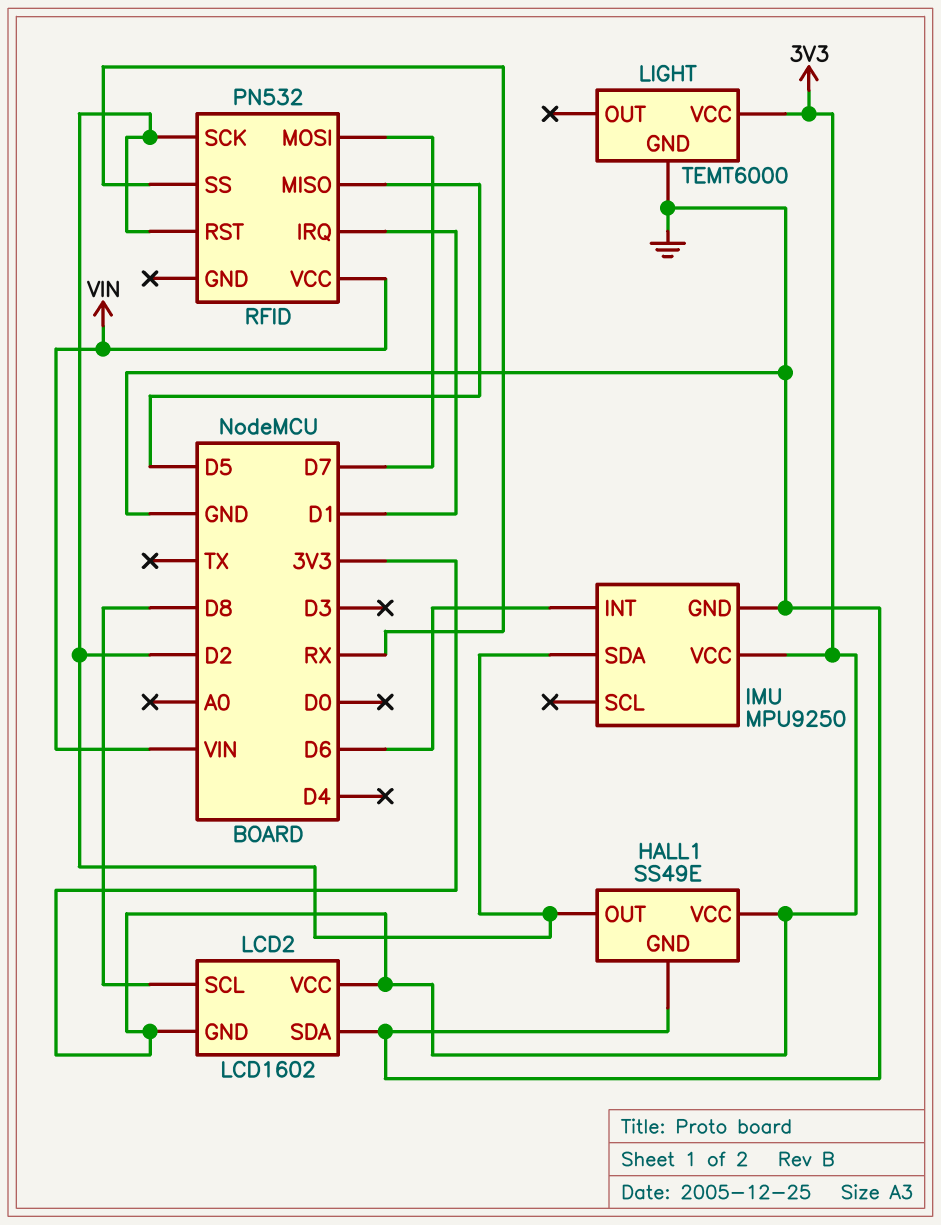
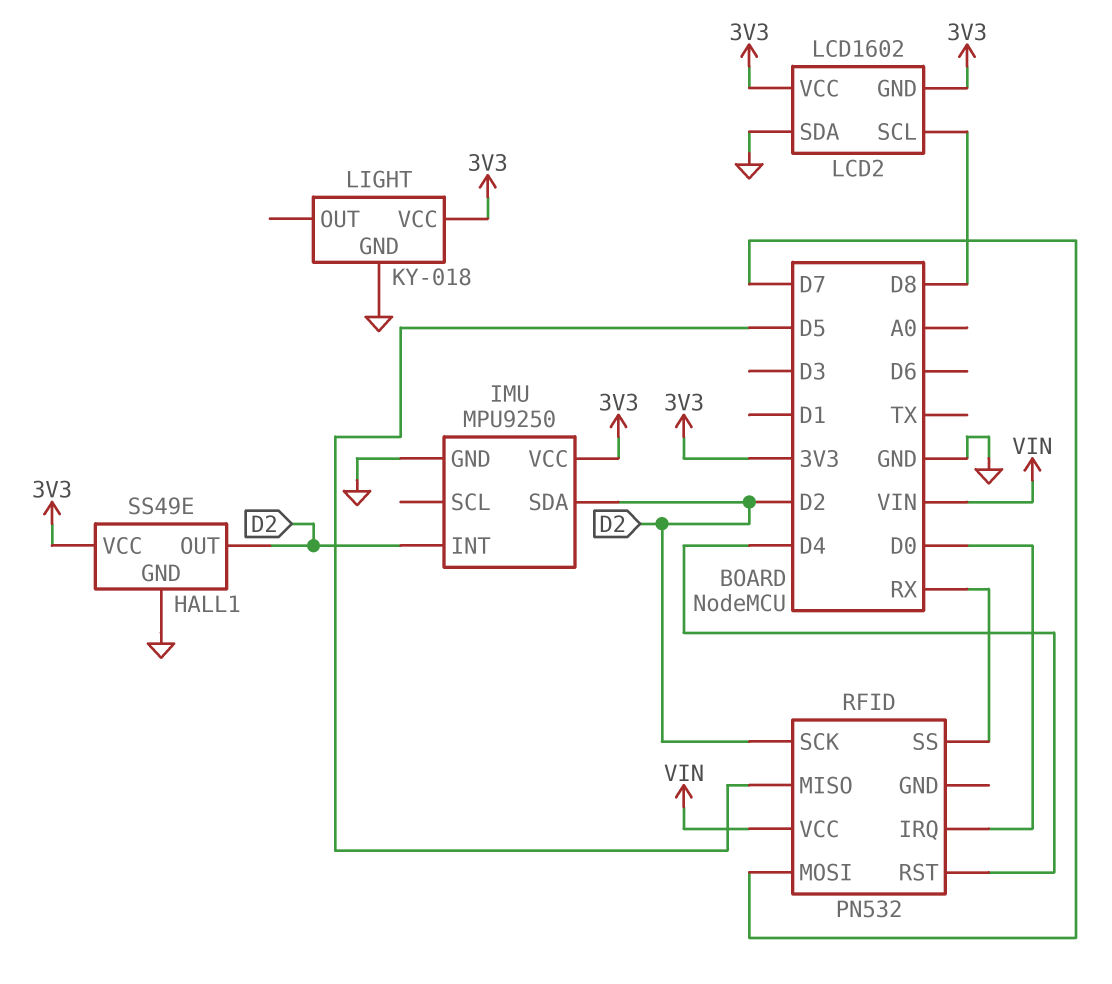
IMU pin INT: D6 -> D2
LIGHT: TEMT6000 -> KY-018
RFID pin IRQ: D1 -> D0
RFID pin RST: D2 -> D4

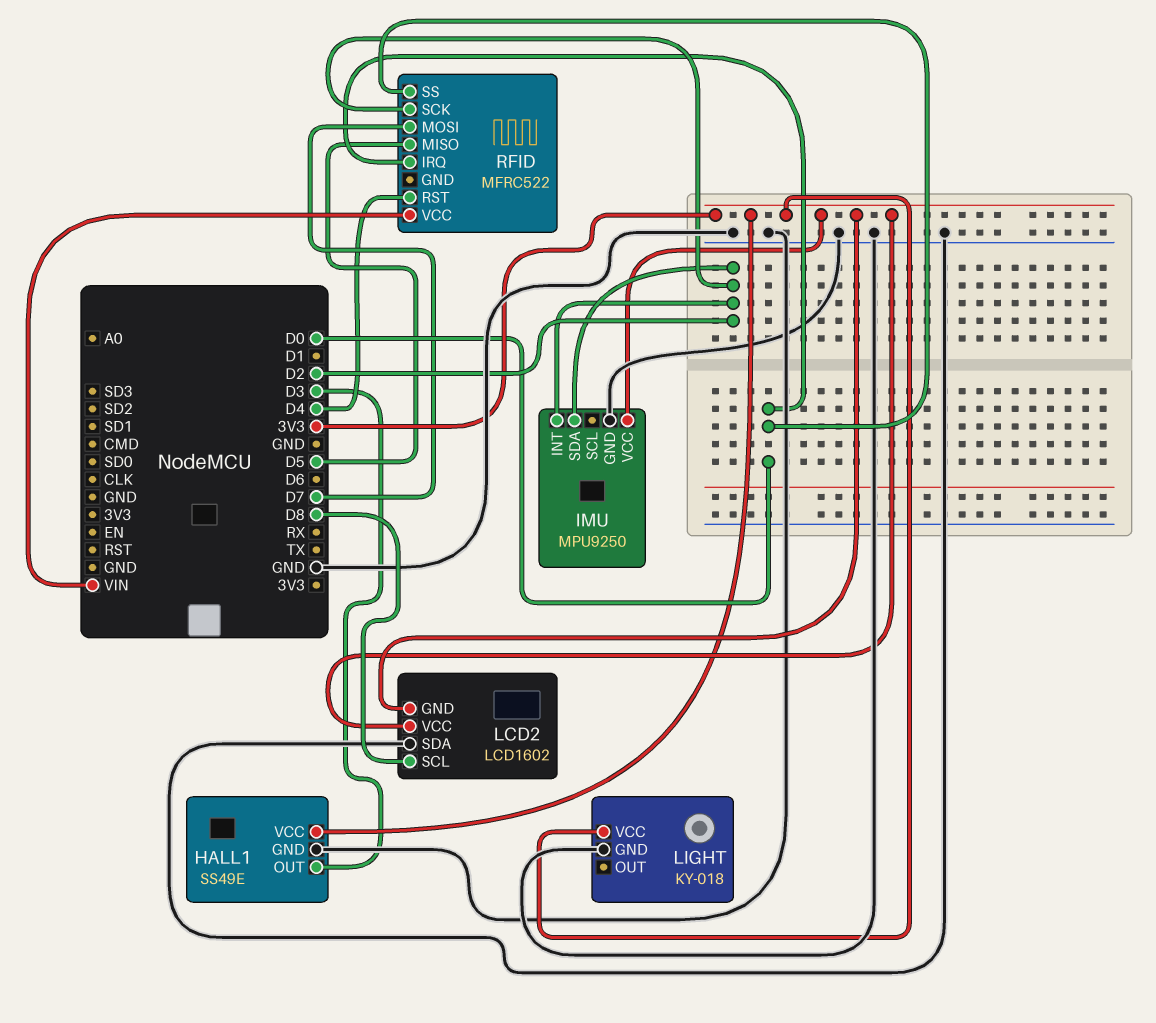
HALL1 pin OUT: D2 -> D3
RFID: PN532 -> MFRC522
RFID pin SS: RX -> D0

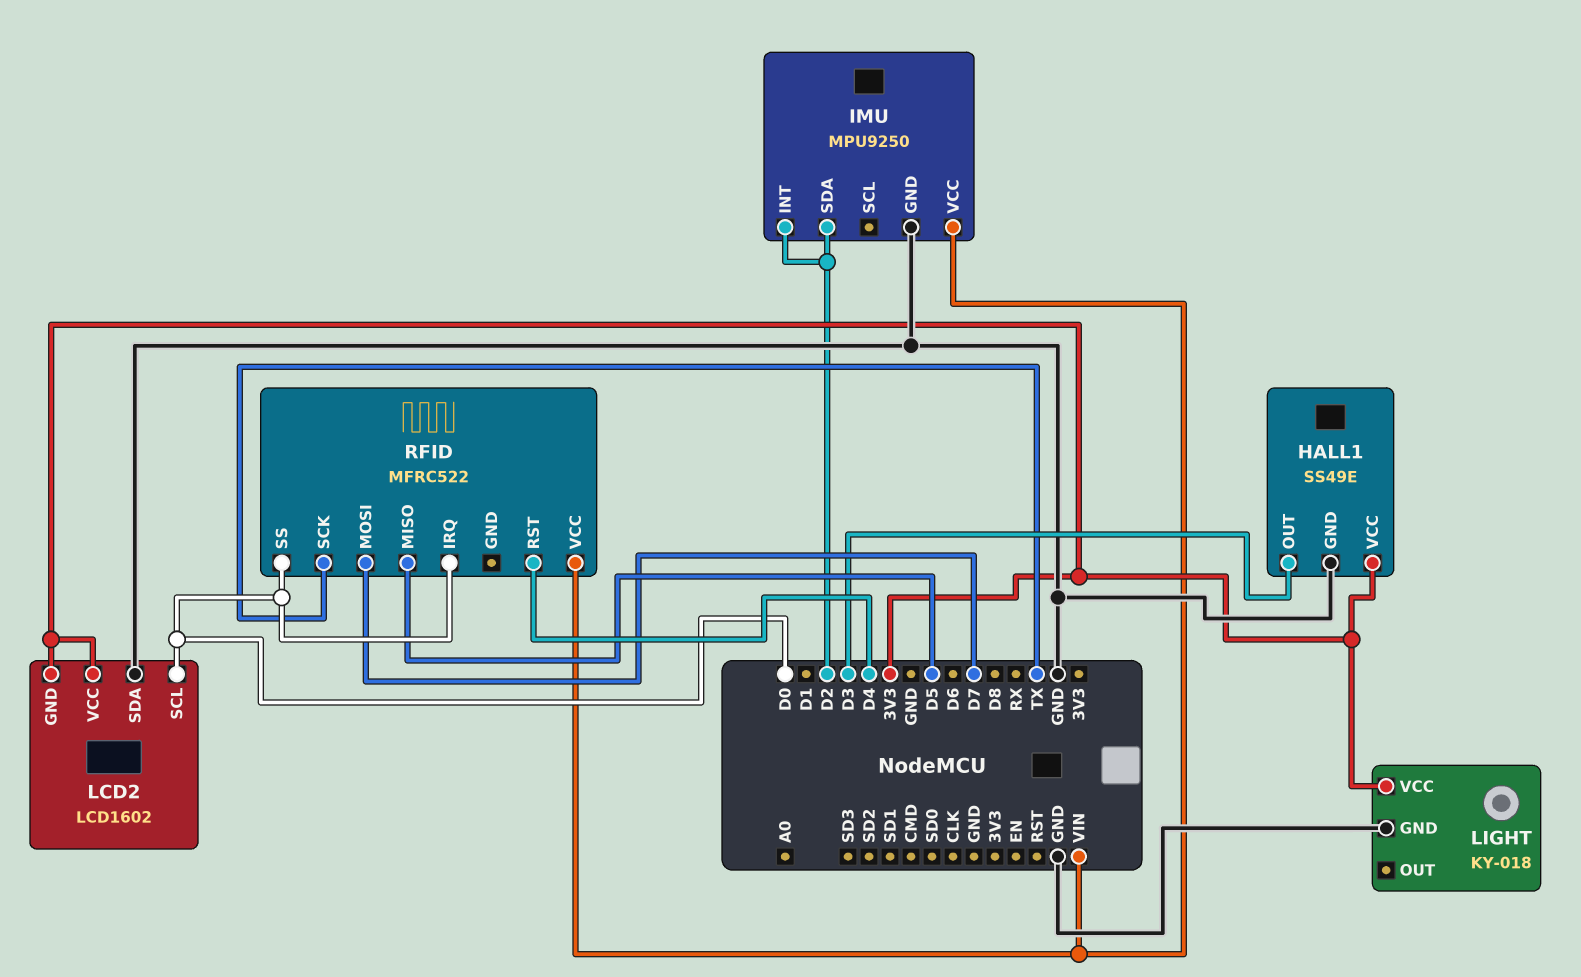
IMU pin VCC: 3V3 -> VIN
LCD2 pin SCL: D8 -> D0
RFID pin SCK: D2 -> TX

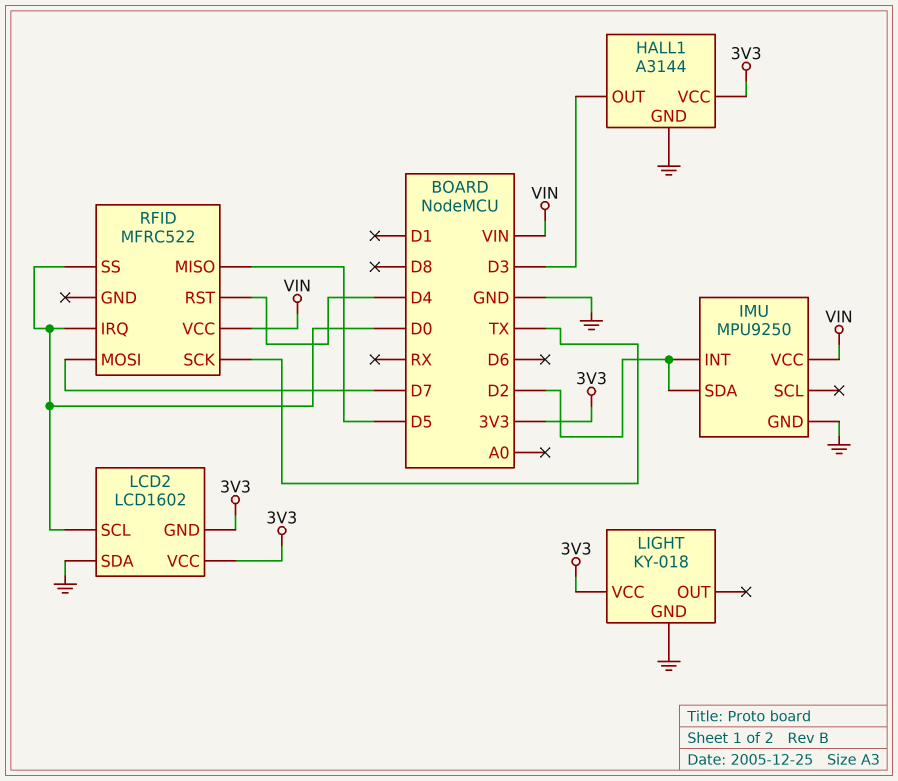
HALL1: SS49E -> A3144

